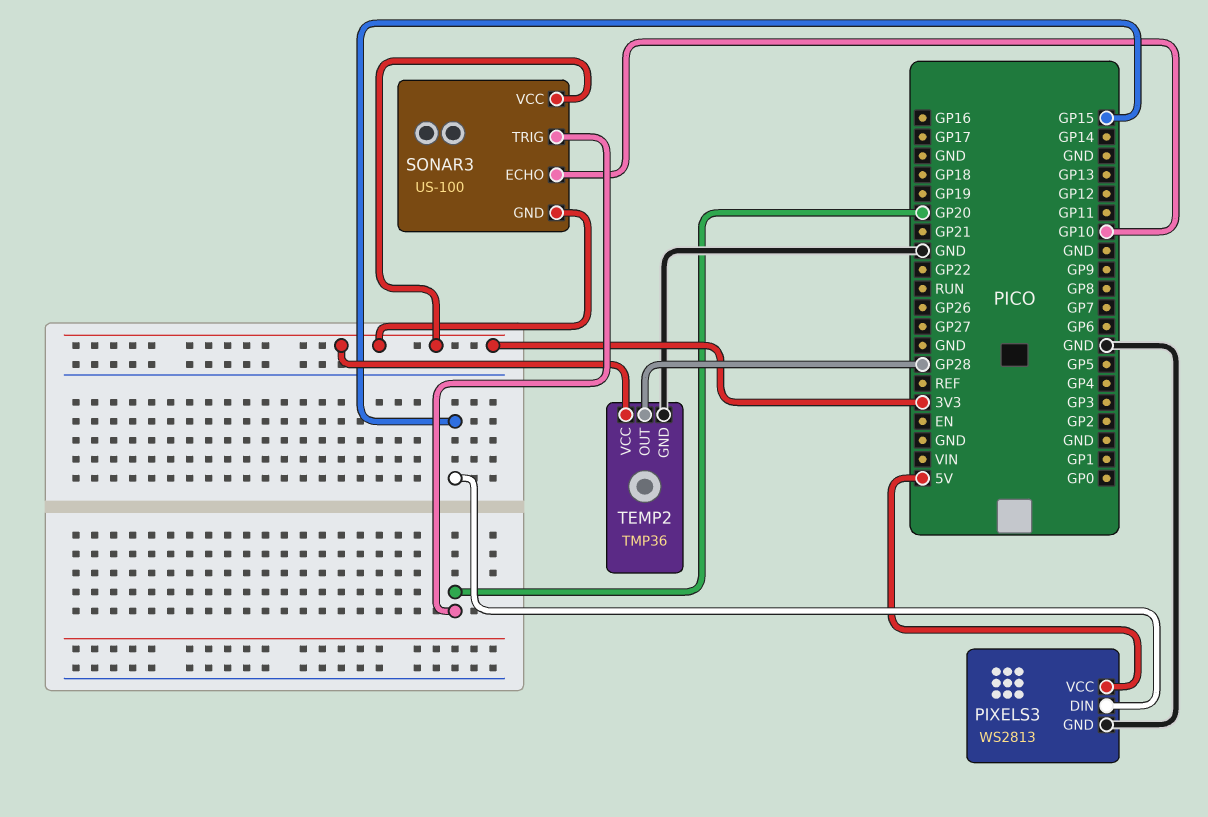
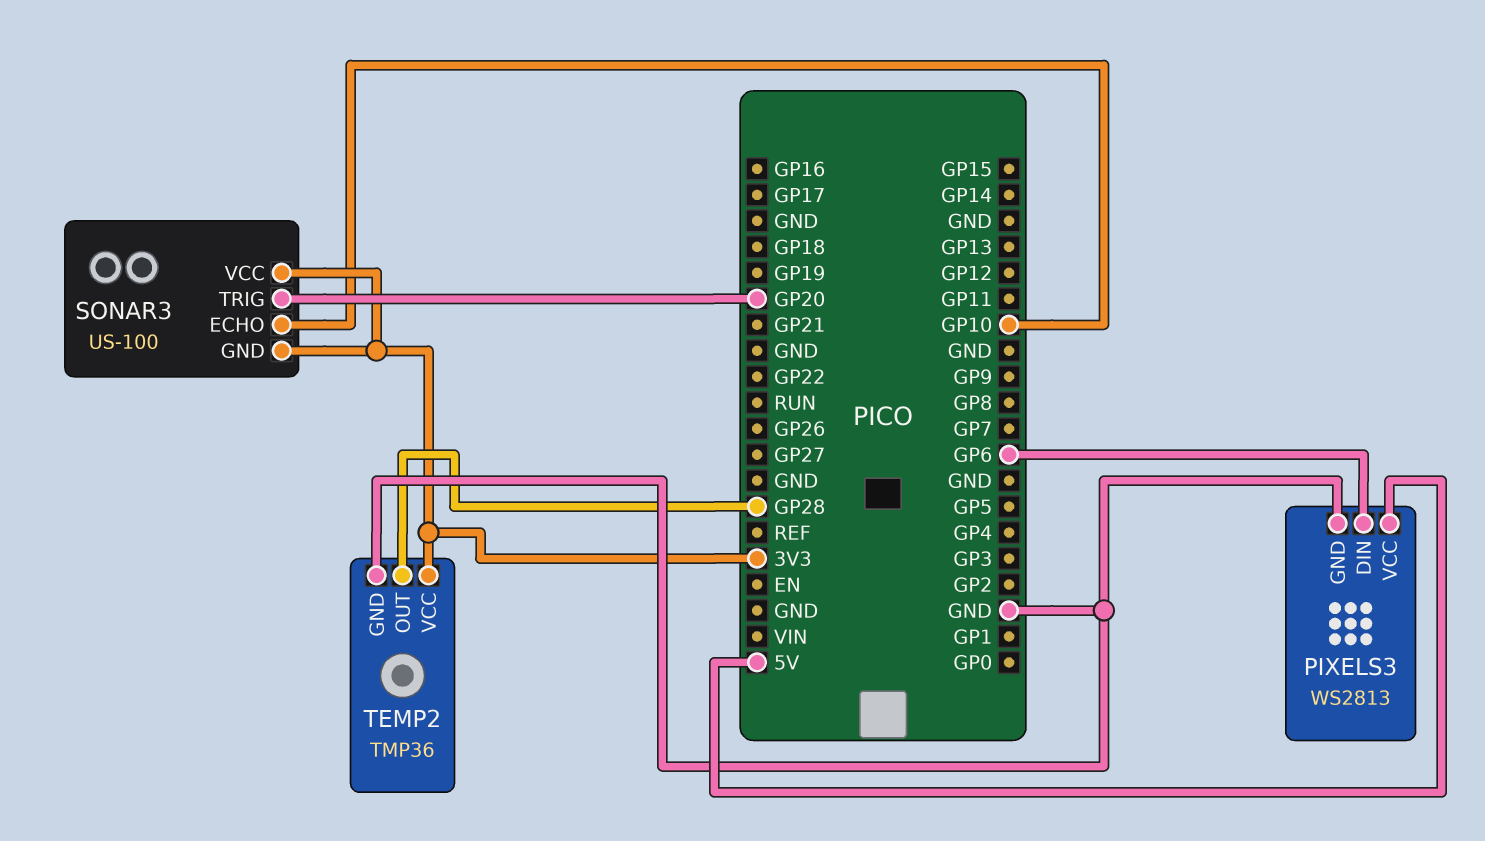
PIXELS3 pin DIN: GP15 -> GP6

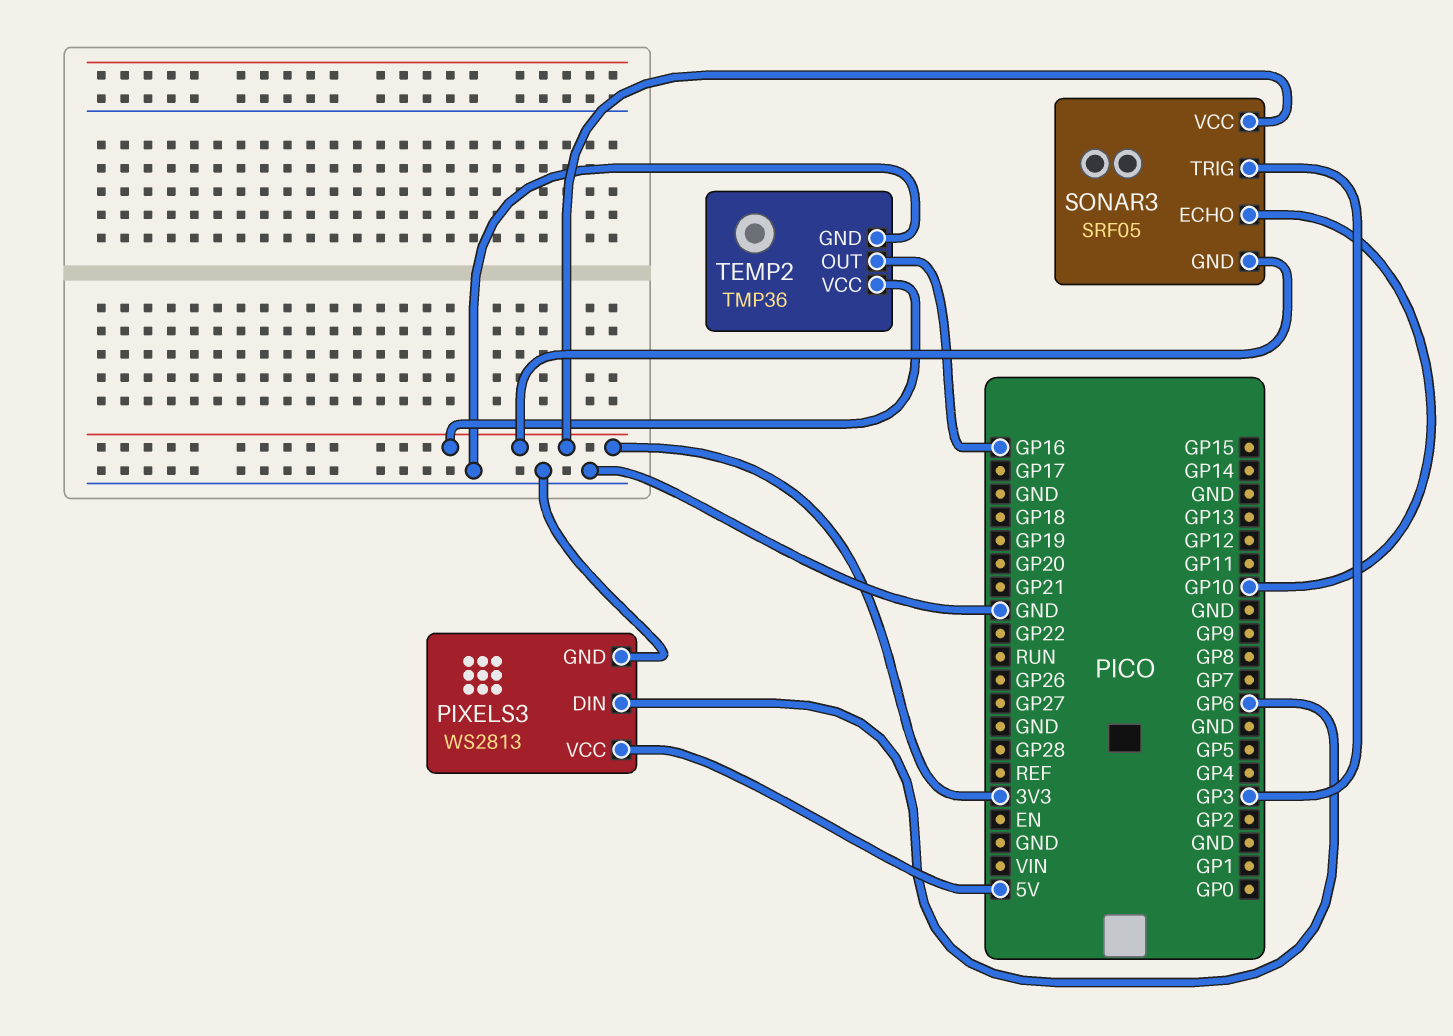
SONAR3: US-100 -> SRF05
SONAR3 pin TRIG: GP20 -> GP3
TEMP2 pin OUT: GP28 -> GP16

